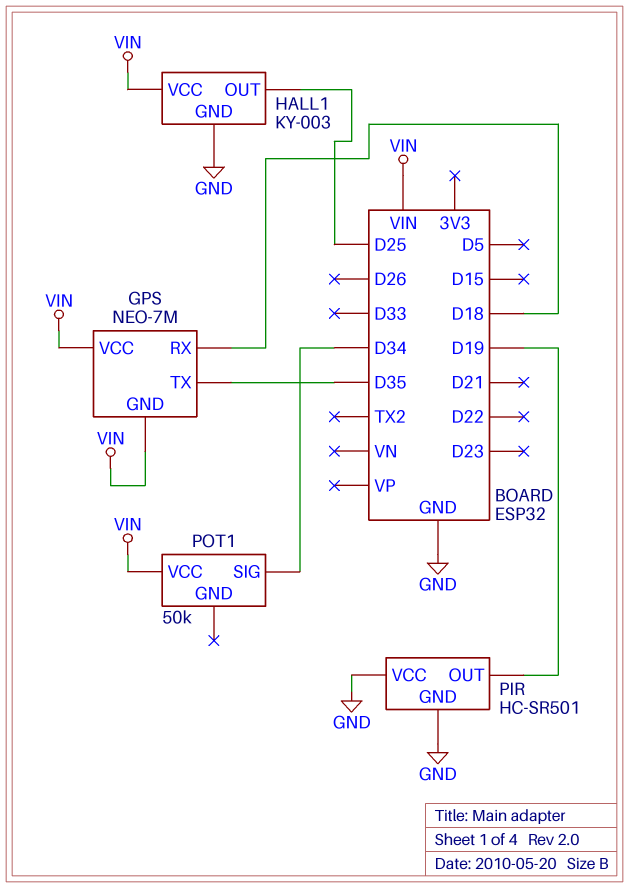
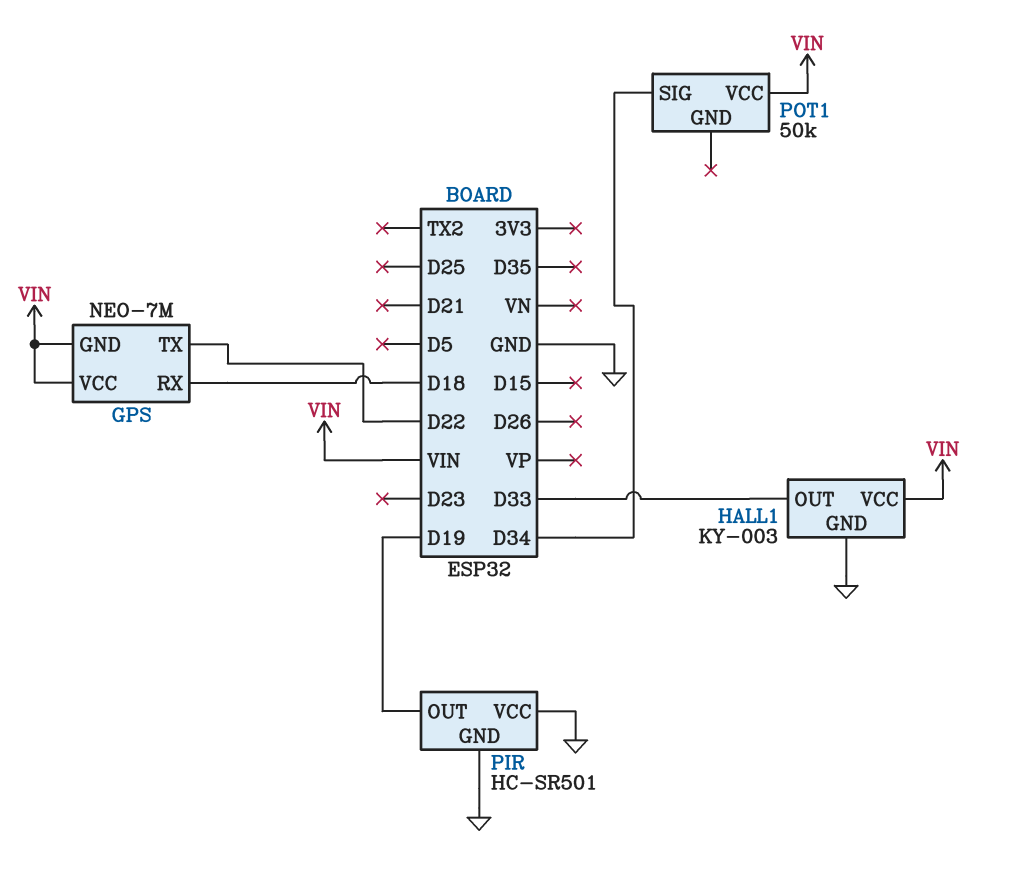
GPS pin TX: D35 -> D22
HALL1 pin OUT: D25 -> D33

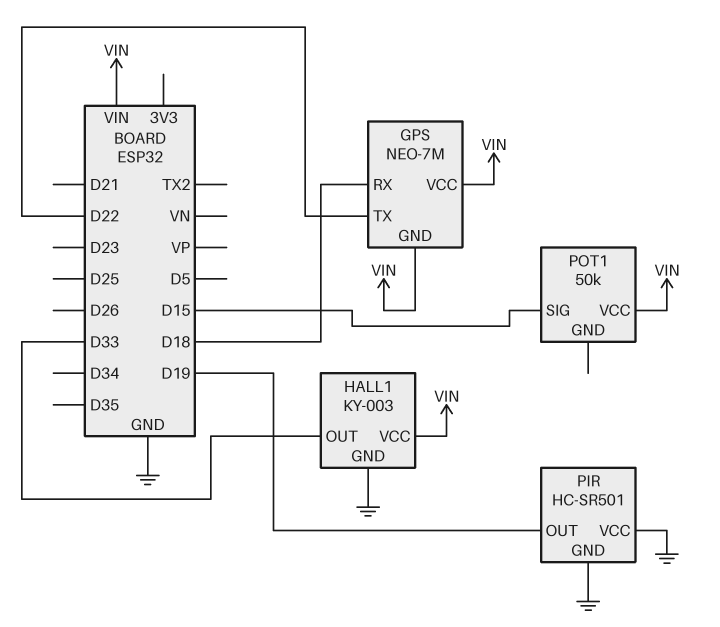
POT1 pin SIG: D34 -> D15

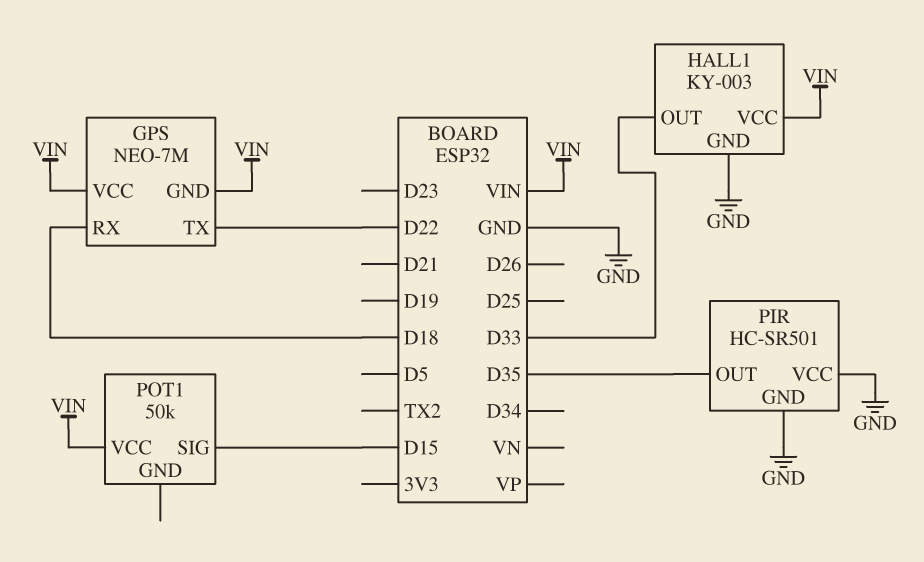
PIR pin OUT: D19 -> D35

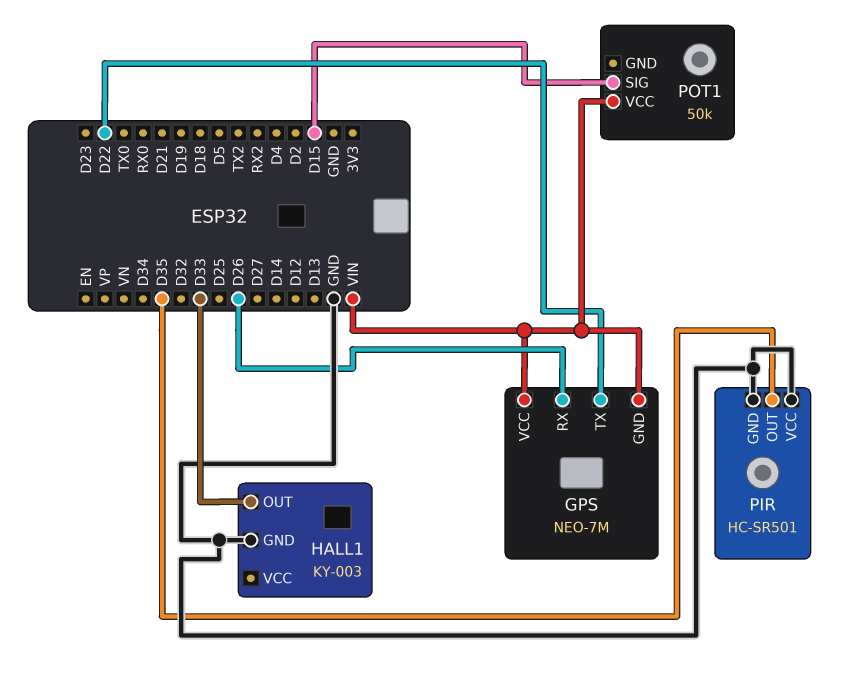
GPS pin RX: D18 -> D26
HALL1 pin VCC: VIN -> none

